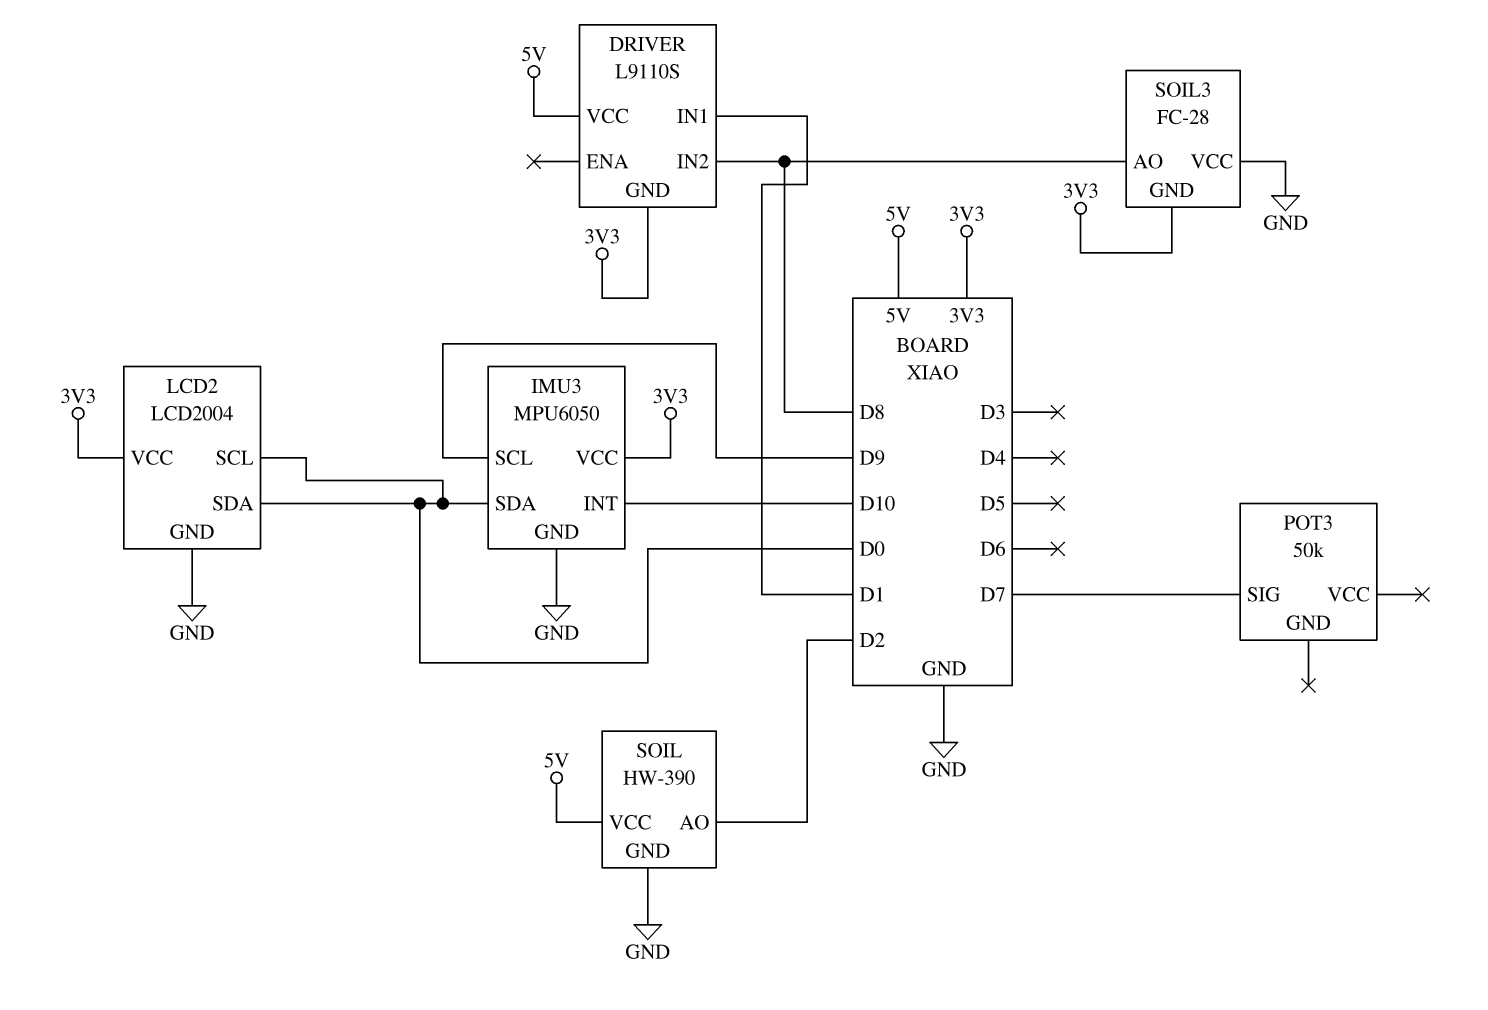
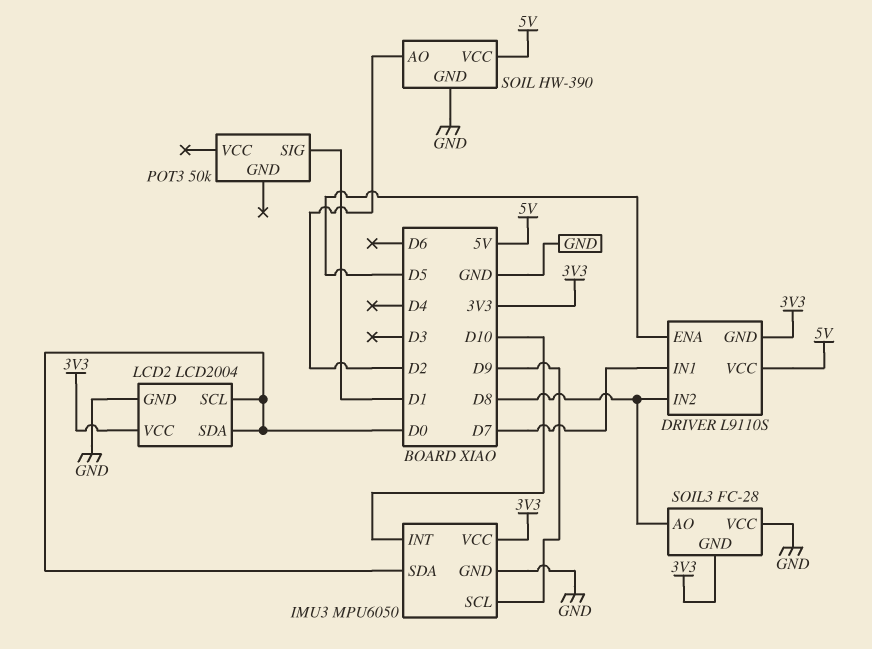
DRIVER pin ENA: none -> D5
DRIVER pin IN1: D1 -> D7
POT3 pin SIG: D7 -> D1

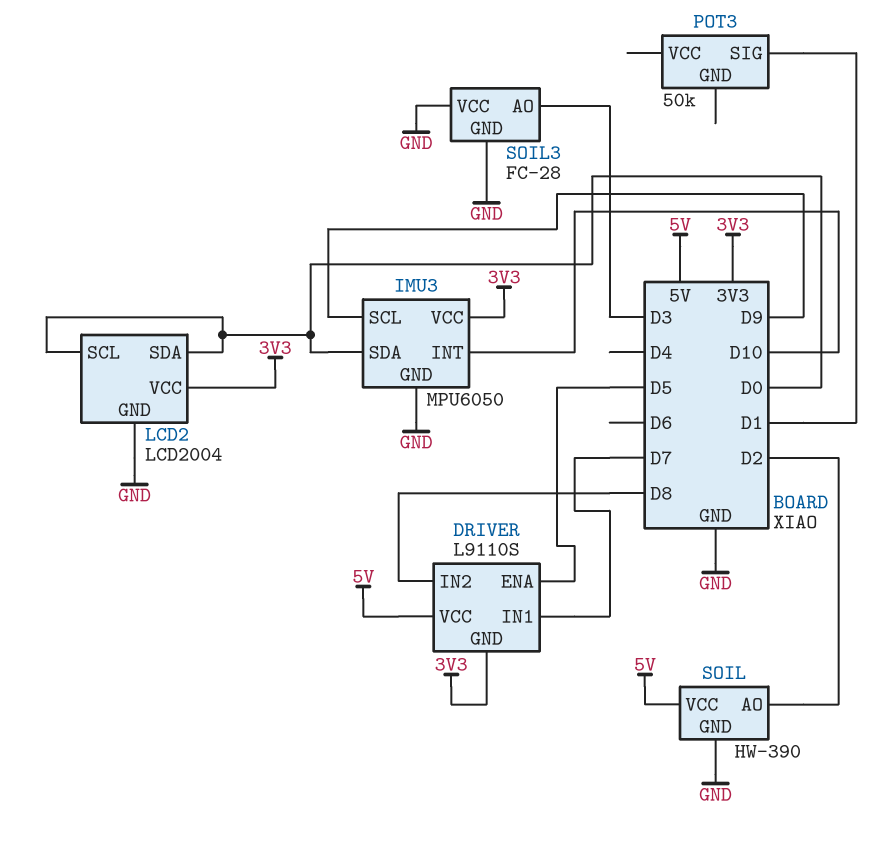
SOIL3 pin AO: D8 -> D3
SOIL3 pin GND: 3V3 -> GND

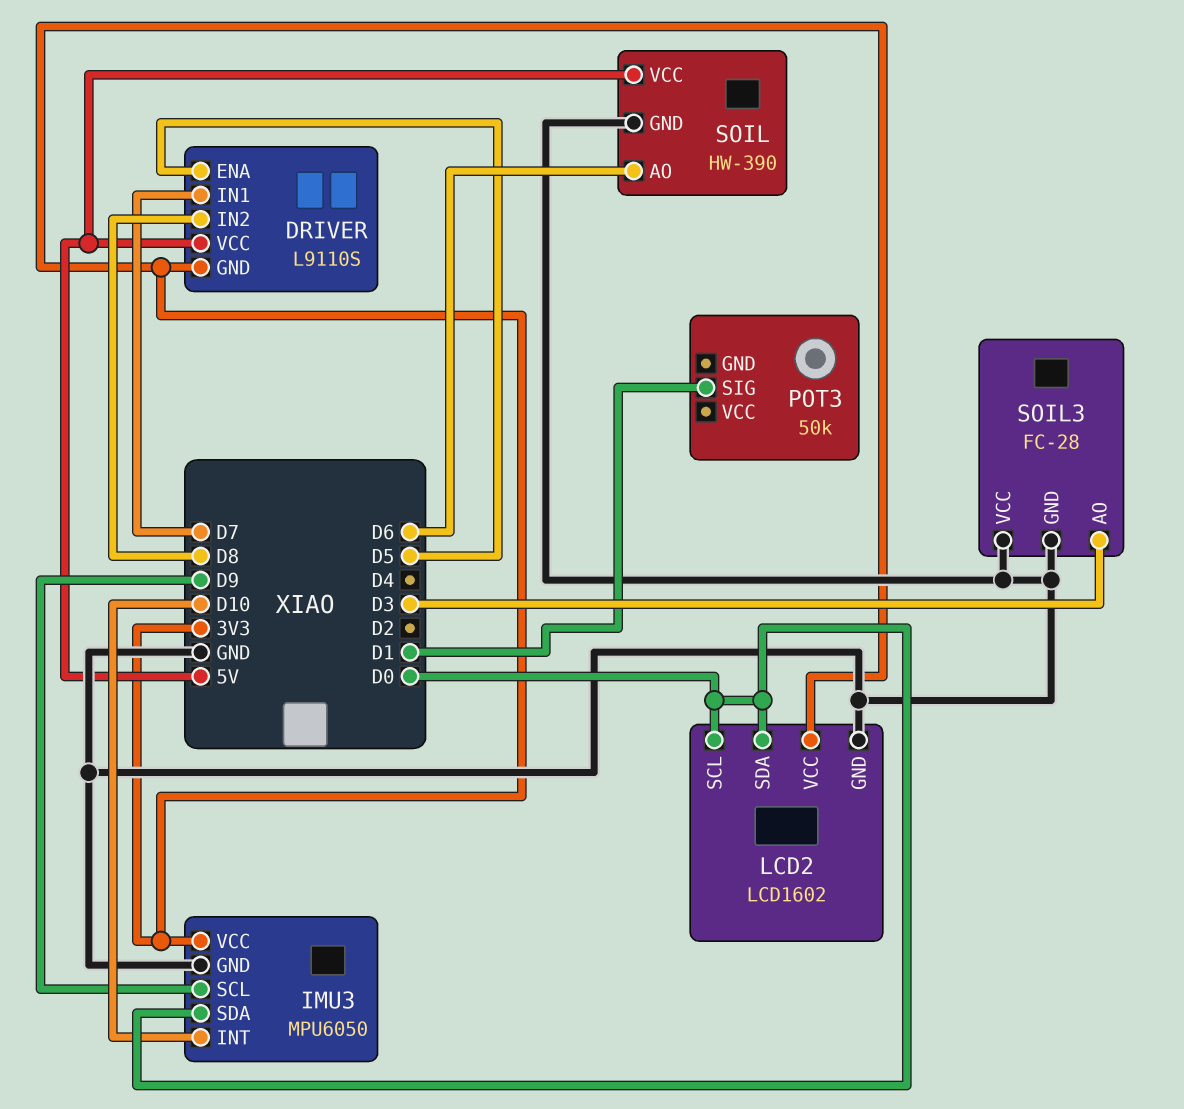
LCD2: LCD2004 -> LCD1602
SOIL pin AO: D2 -> D6

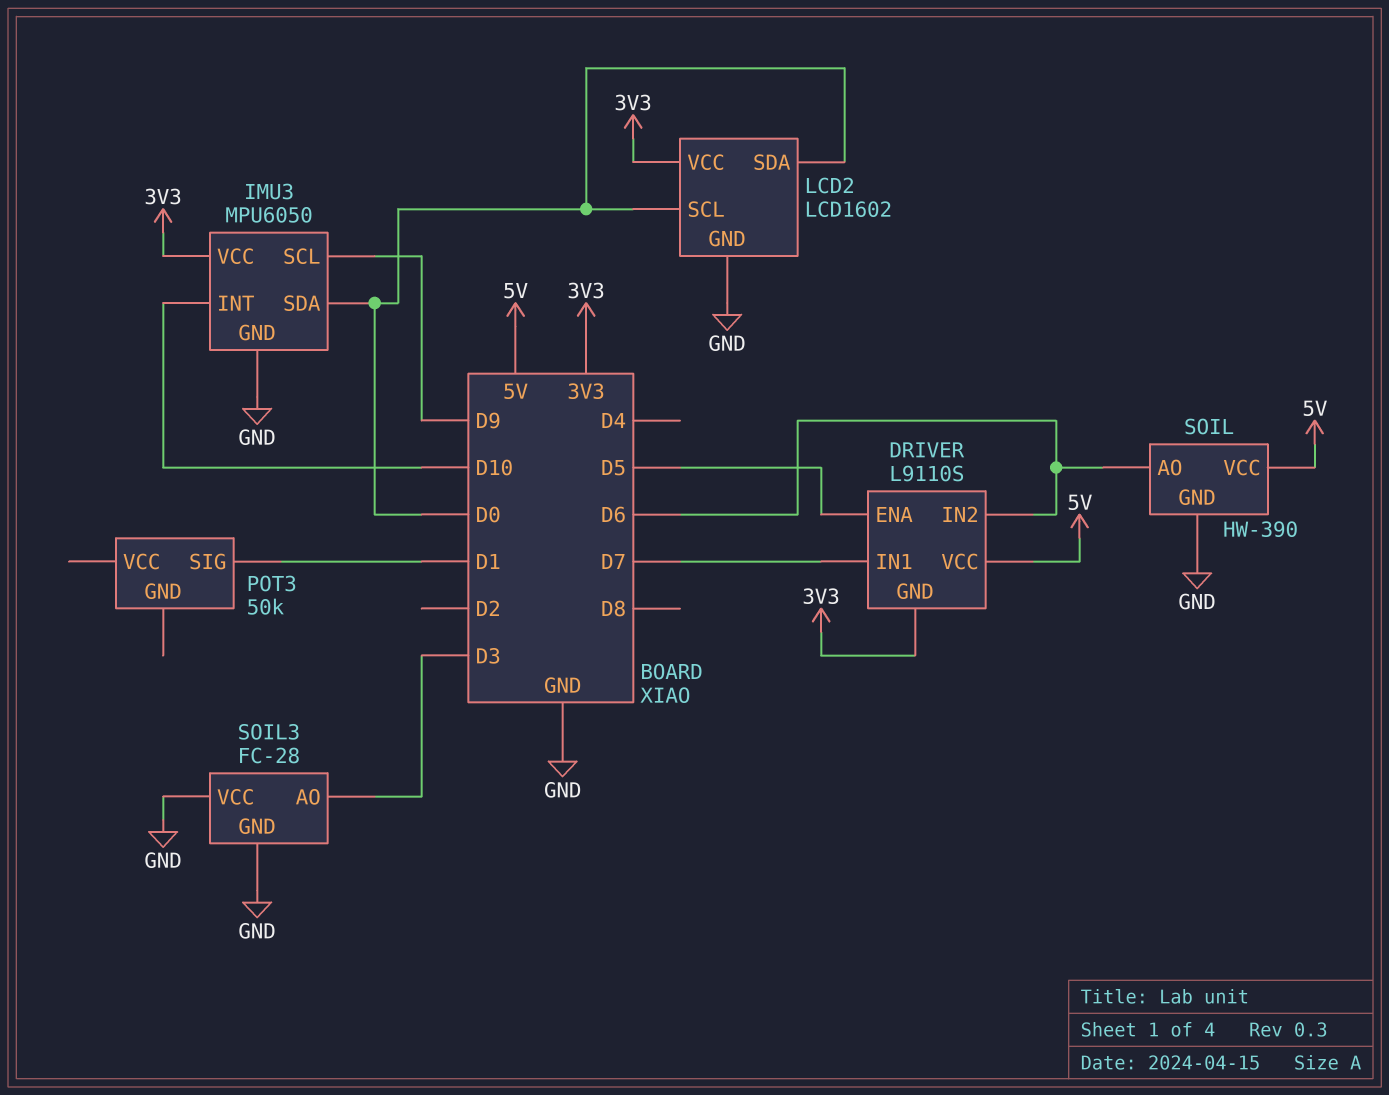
DRIVER pin IN2: D8 -> D6

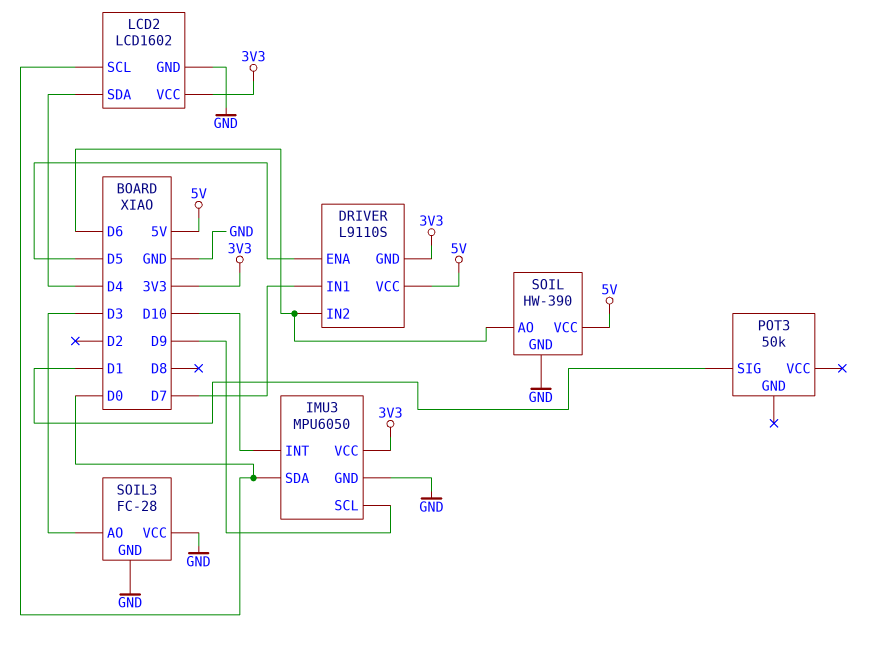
LCD2 pin SDA: D0 -> D4

